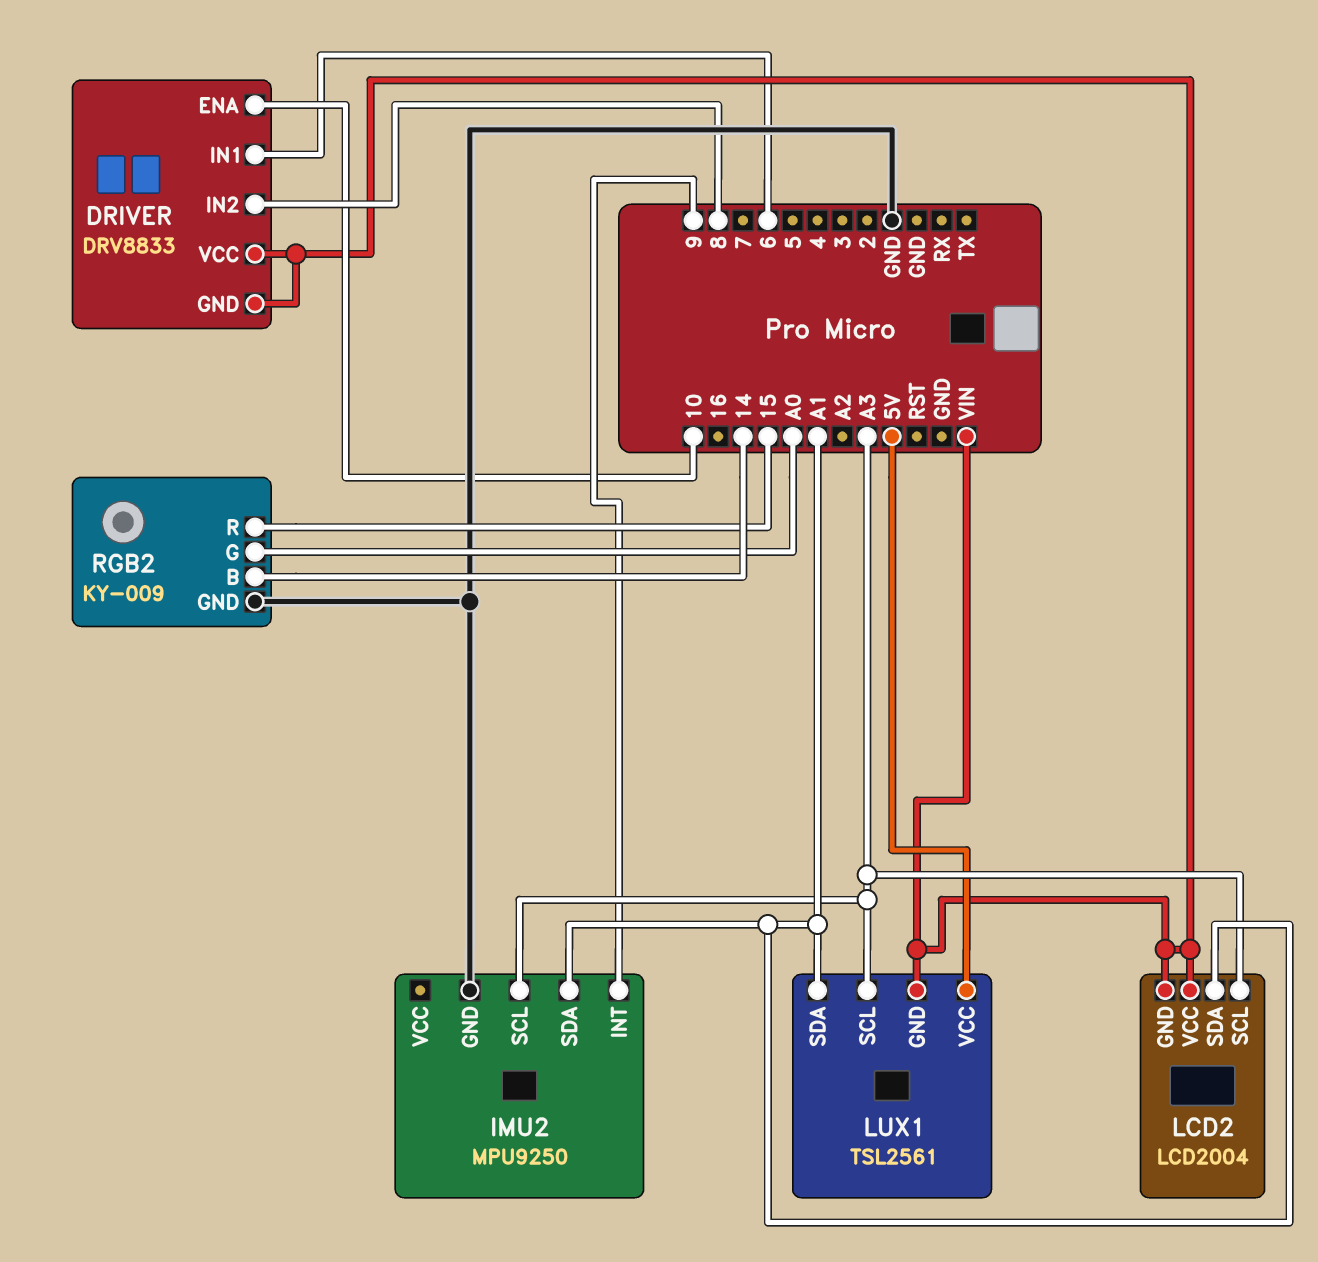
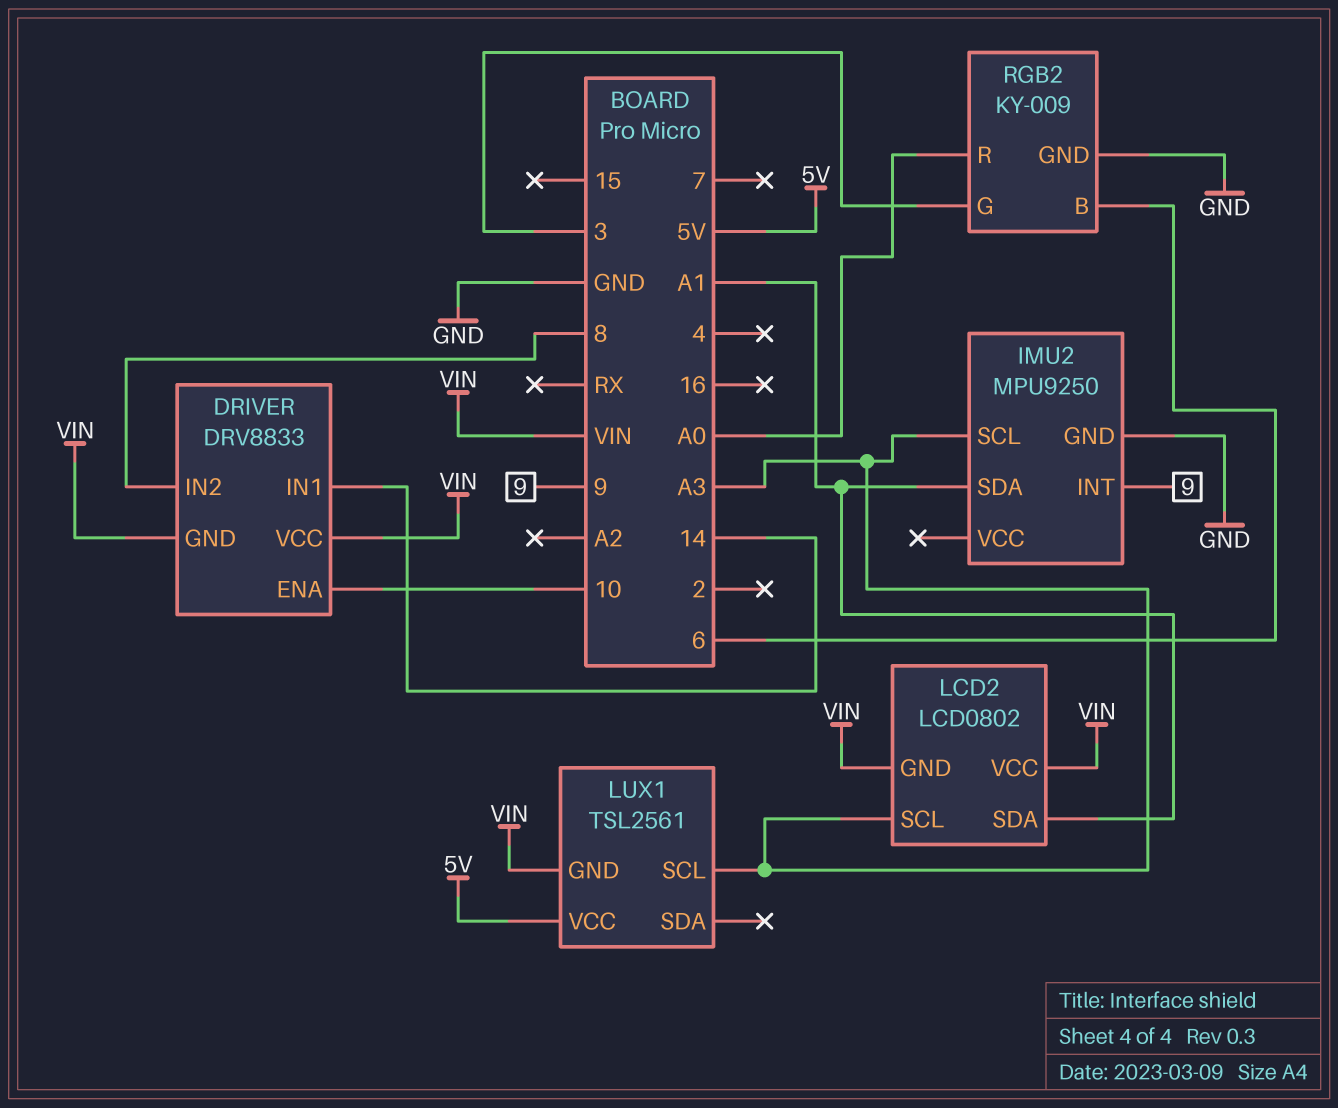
DRIVER pin IN1: 6 -> 14
LCD2: LCD2004 -> LCD0802
LUX1 pin SDA: A1 -> none
RGB2 pin B: 14 -> 6
RGB2 pin G: A0 -> 3
RGB2 pin R: 15 -> A0

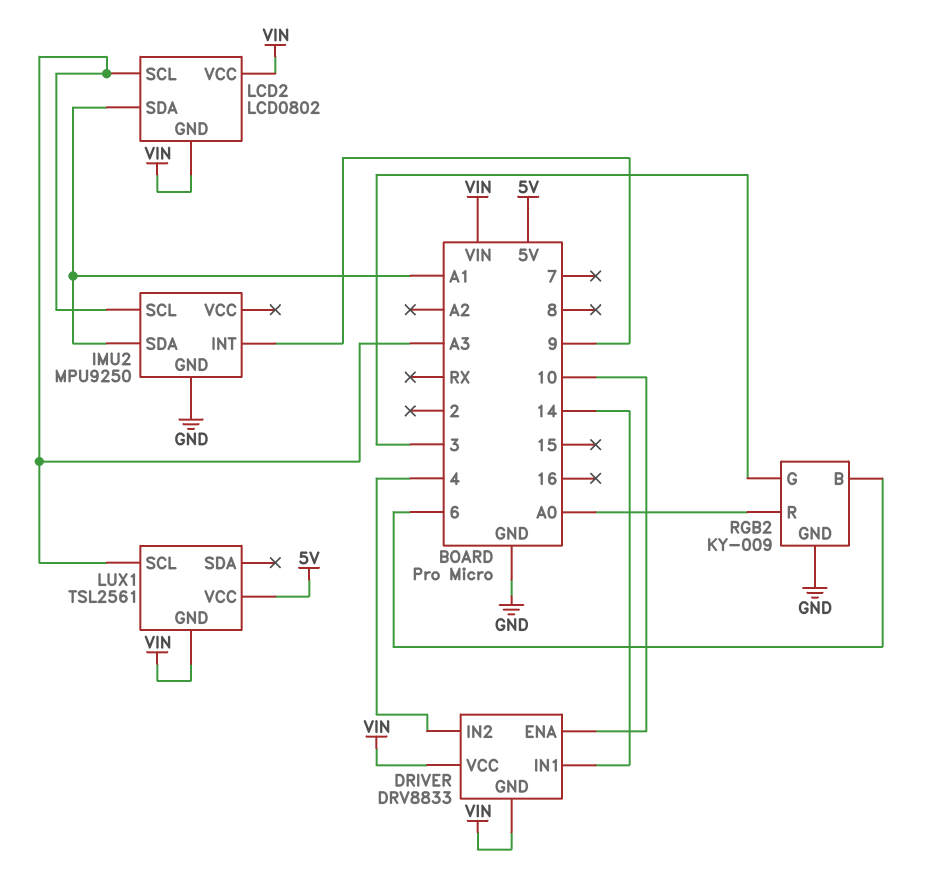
DRIVER pin IN2: 8 -> 4

